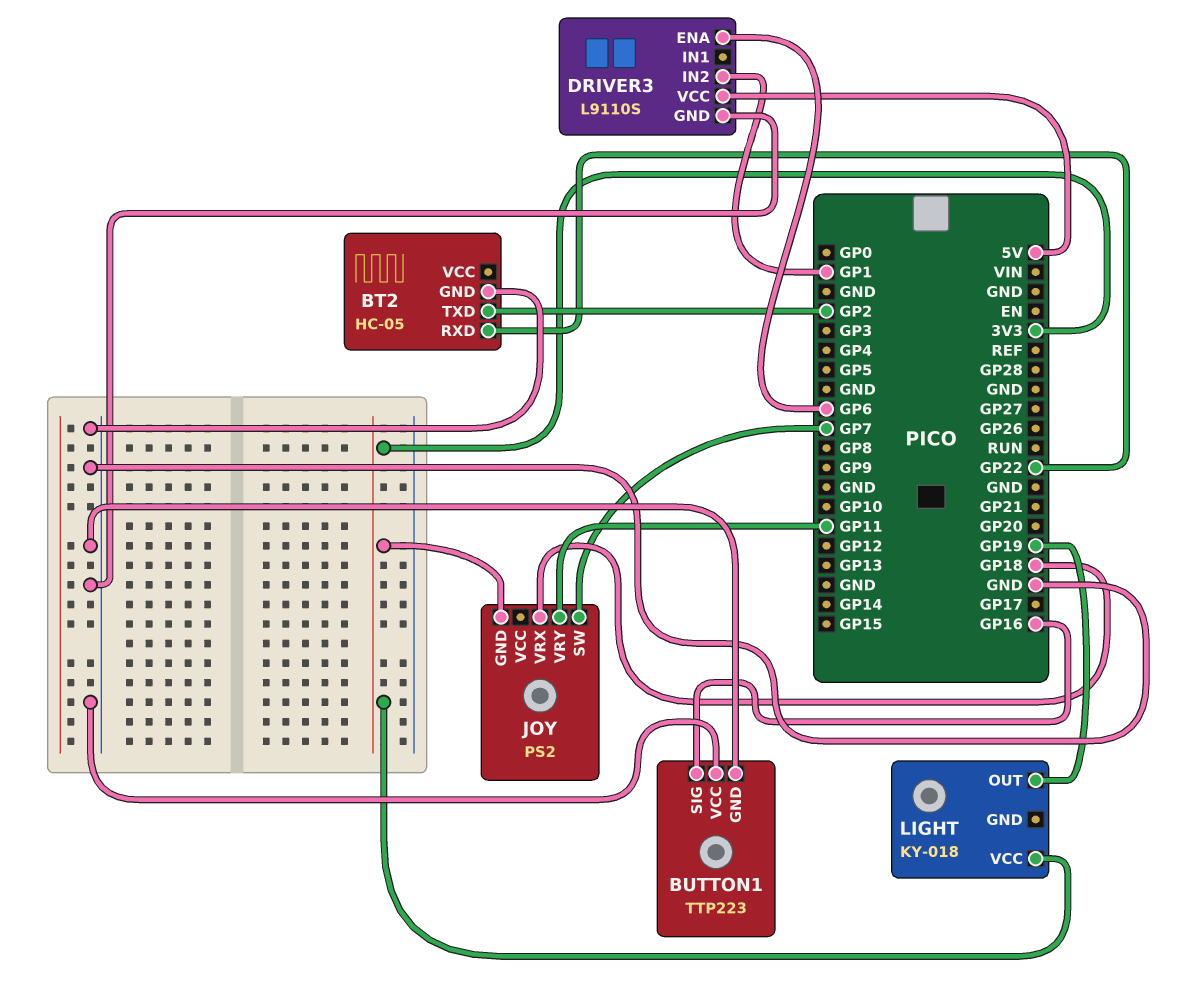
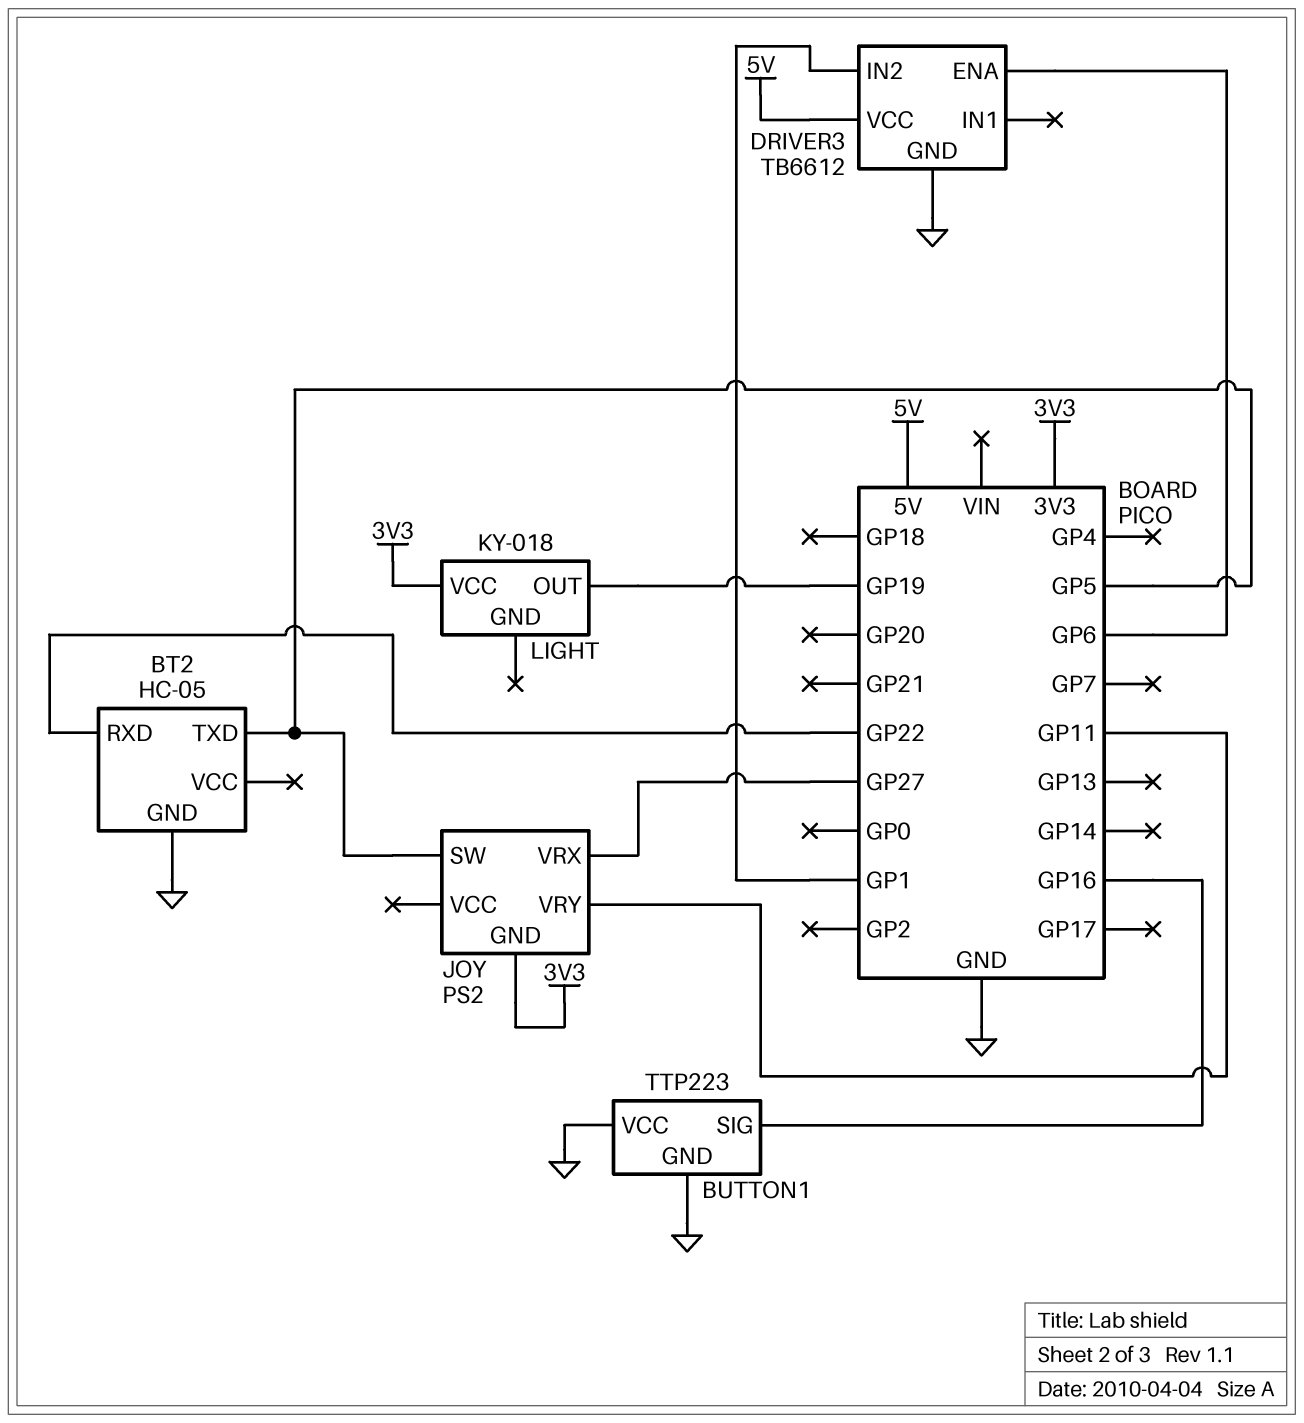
BT2 pin TXD: GP2 -> GP5
DRIVER3: L9110S -> TB6612
JOY pin SW: GP7 -> GP5
JOY pin VRX: GP18 -> GP27

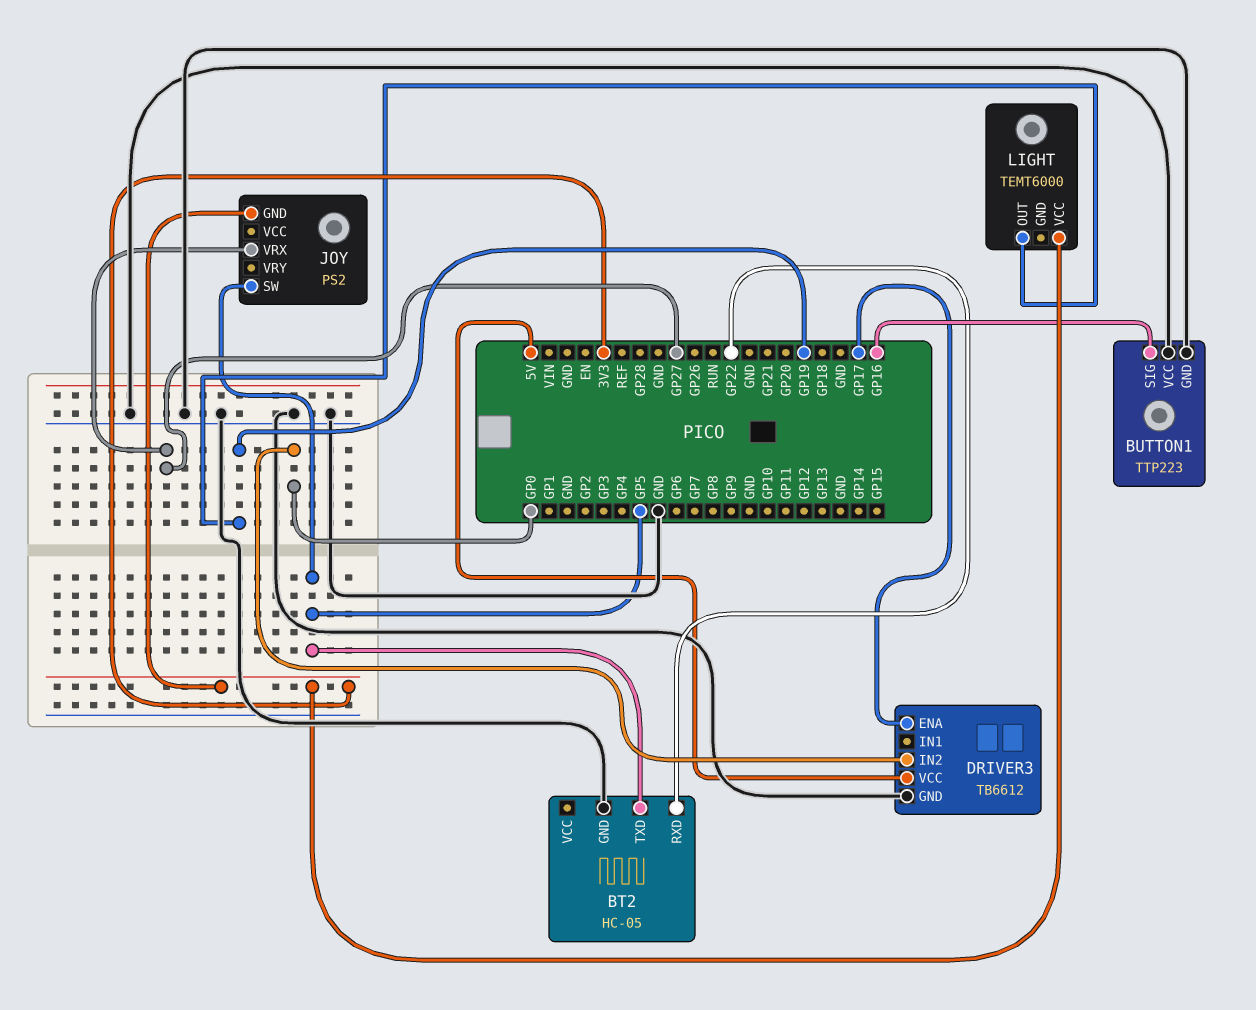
DRIVER3 pin ENA: GP6 -> GP17
DRIVER3 pin IN2: GP1 -> GP0
JOY pin VRY: GP11 -> none
LIGHT: KY-018 -> TEMT6000

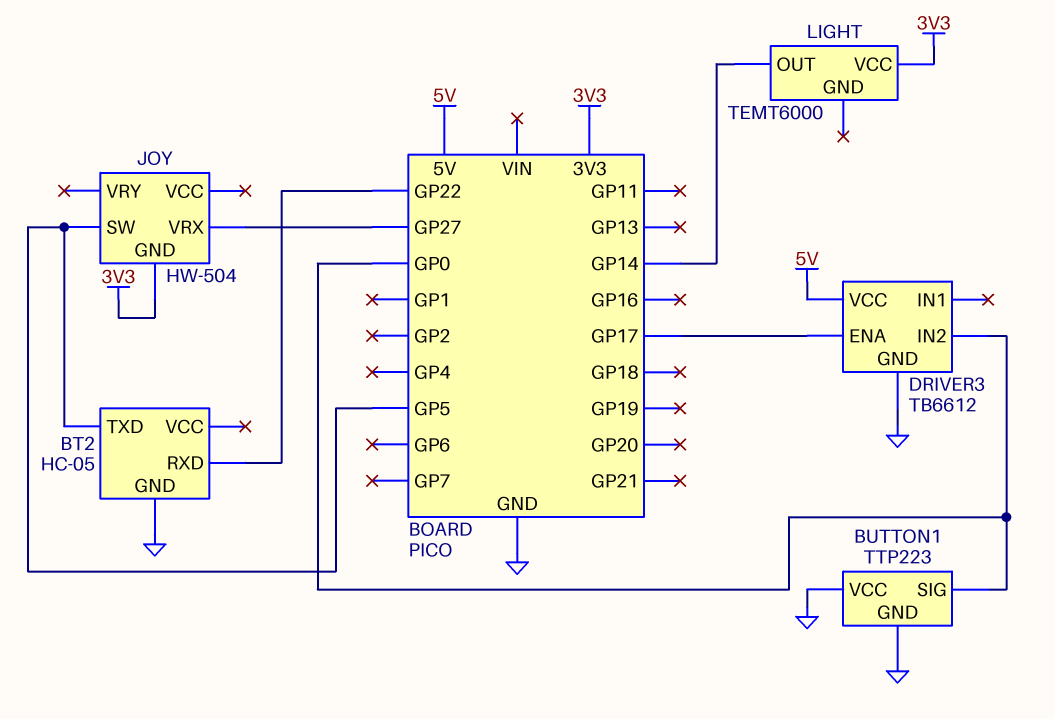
BUTTON1 pin SIG: GP16 -> GP0
JOY: PS2 -> HW-504
LIGHT pin OUT: GP19 -> GP14

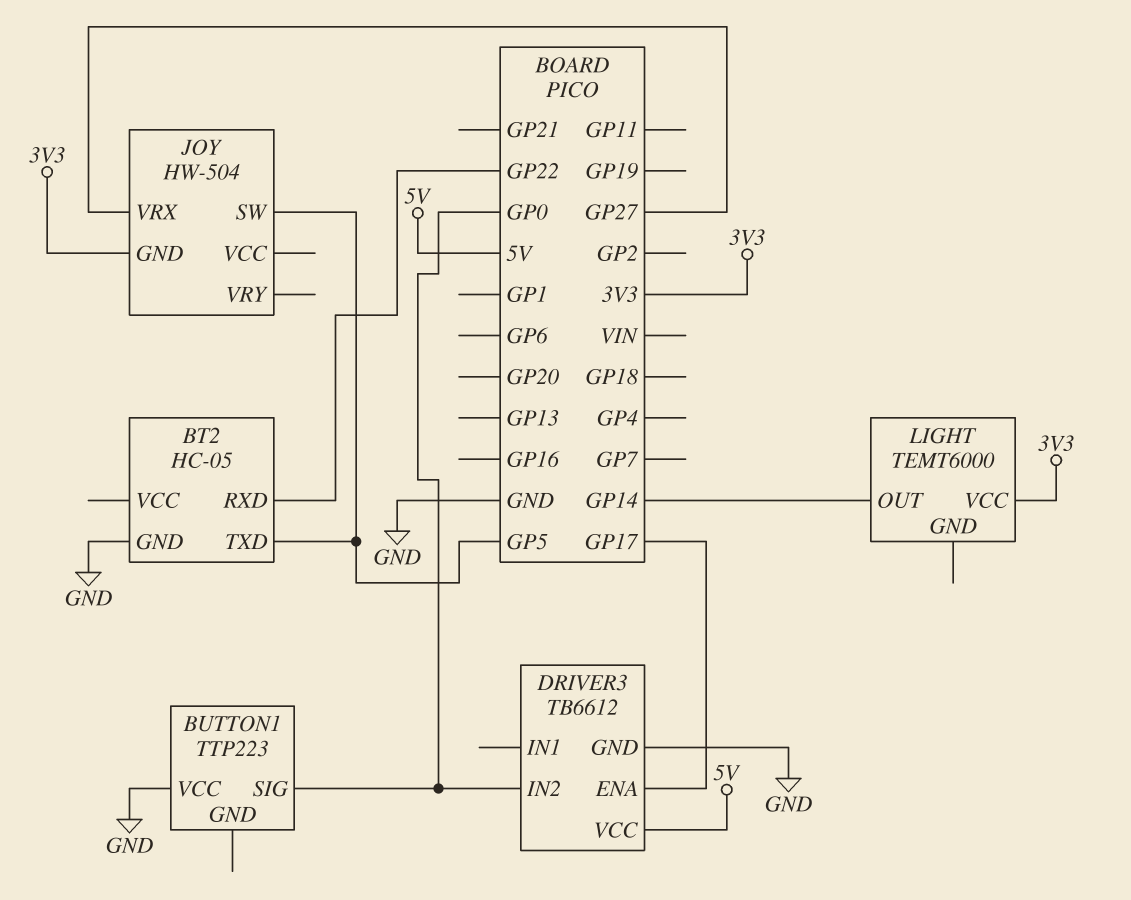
BUTTON1 pin GND: GND -> none

